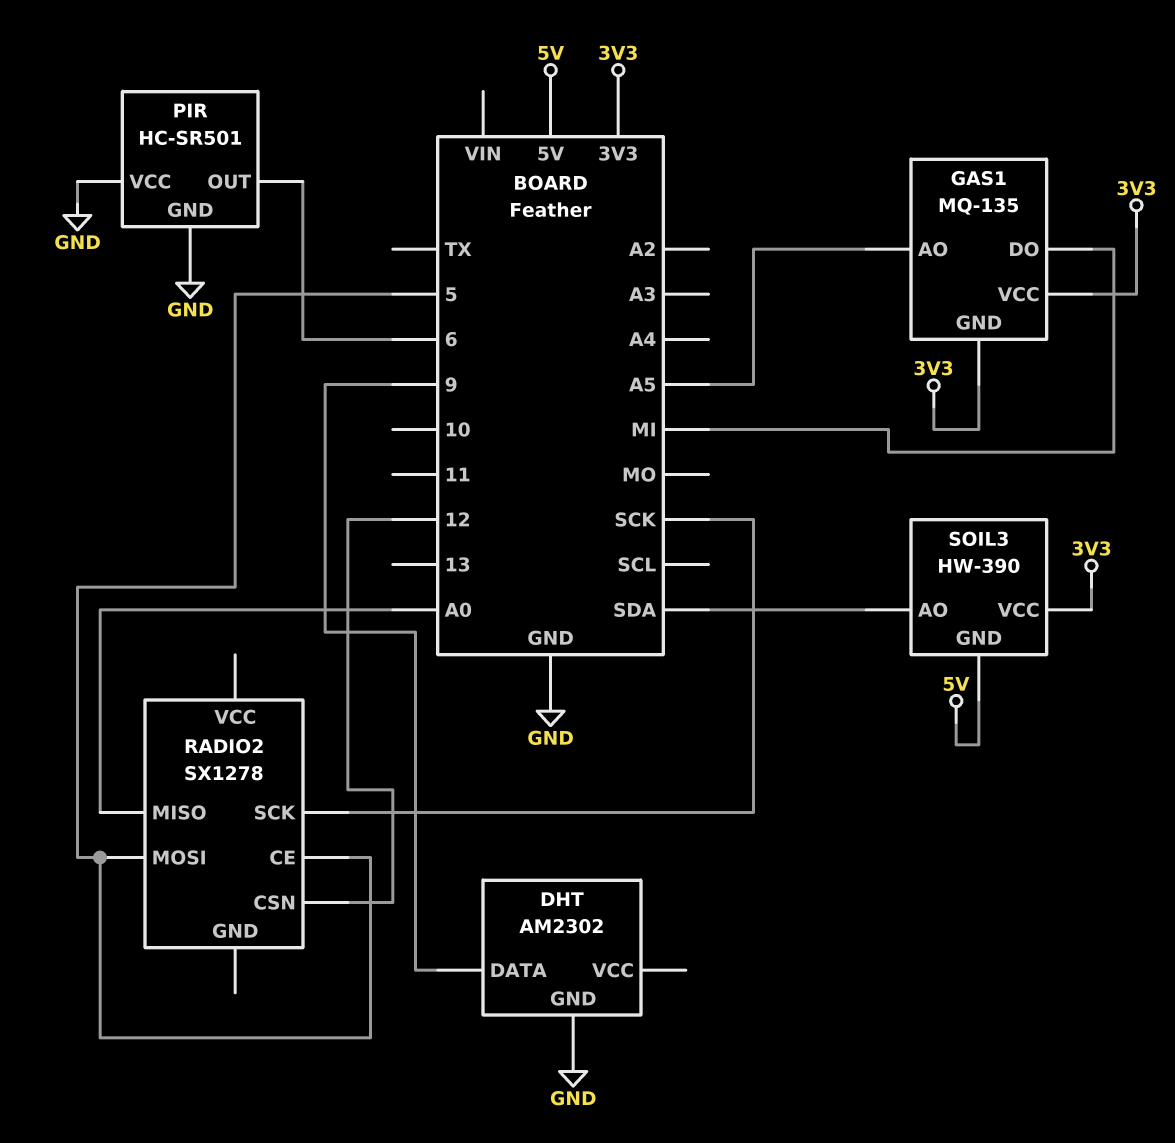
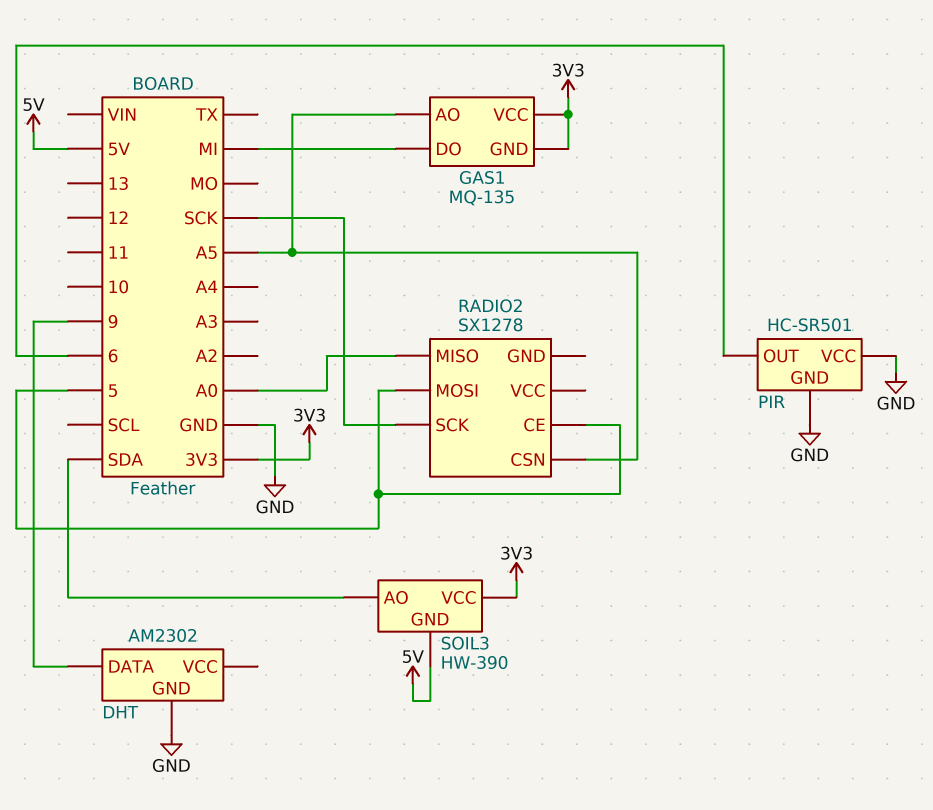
RADIO2 pin CSN: 12 -> A5

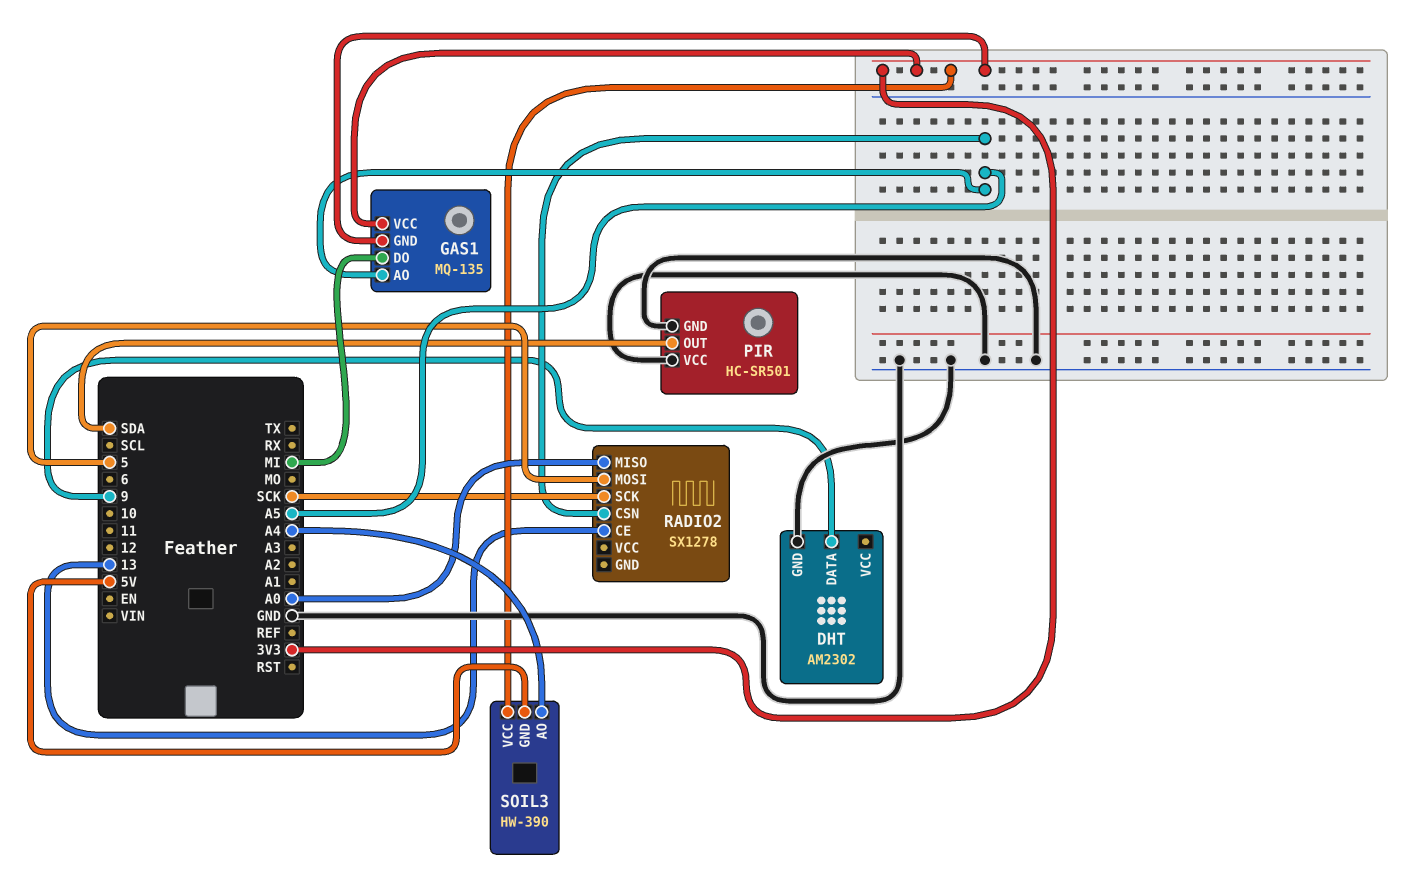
PIR pin OUT: 6 -> SDA
RADIO2 pin CE: 5 -> 13
SOIL3 pin AO: SDA -> A4

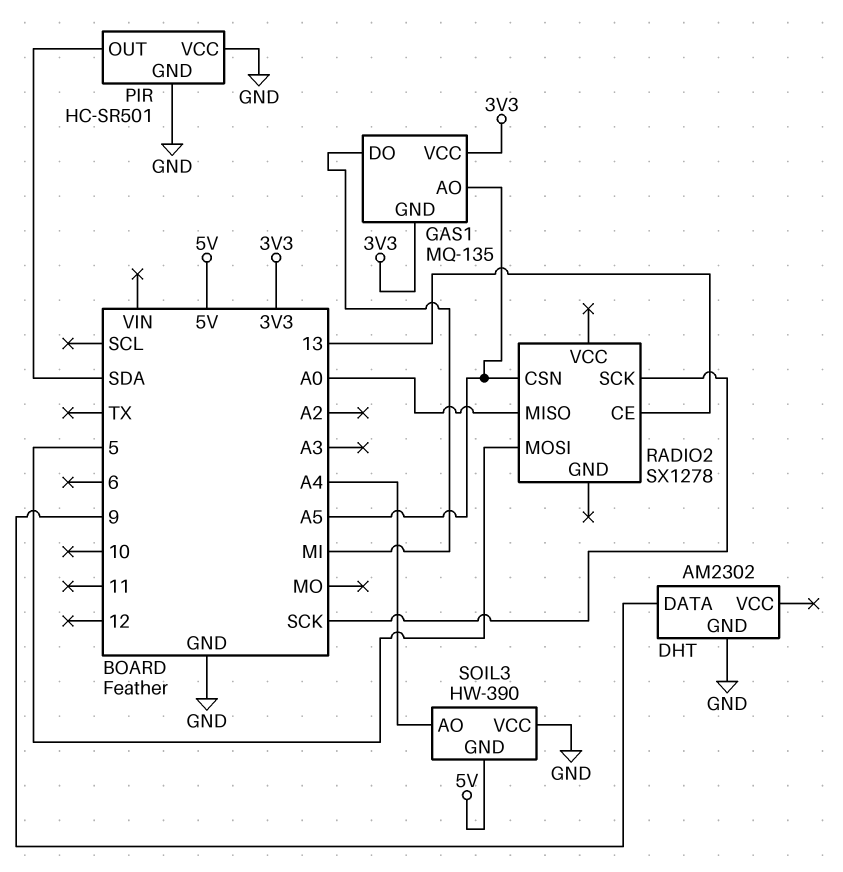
SOIL3 pin VCC: 3V3 -> GND

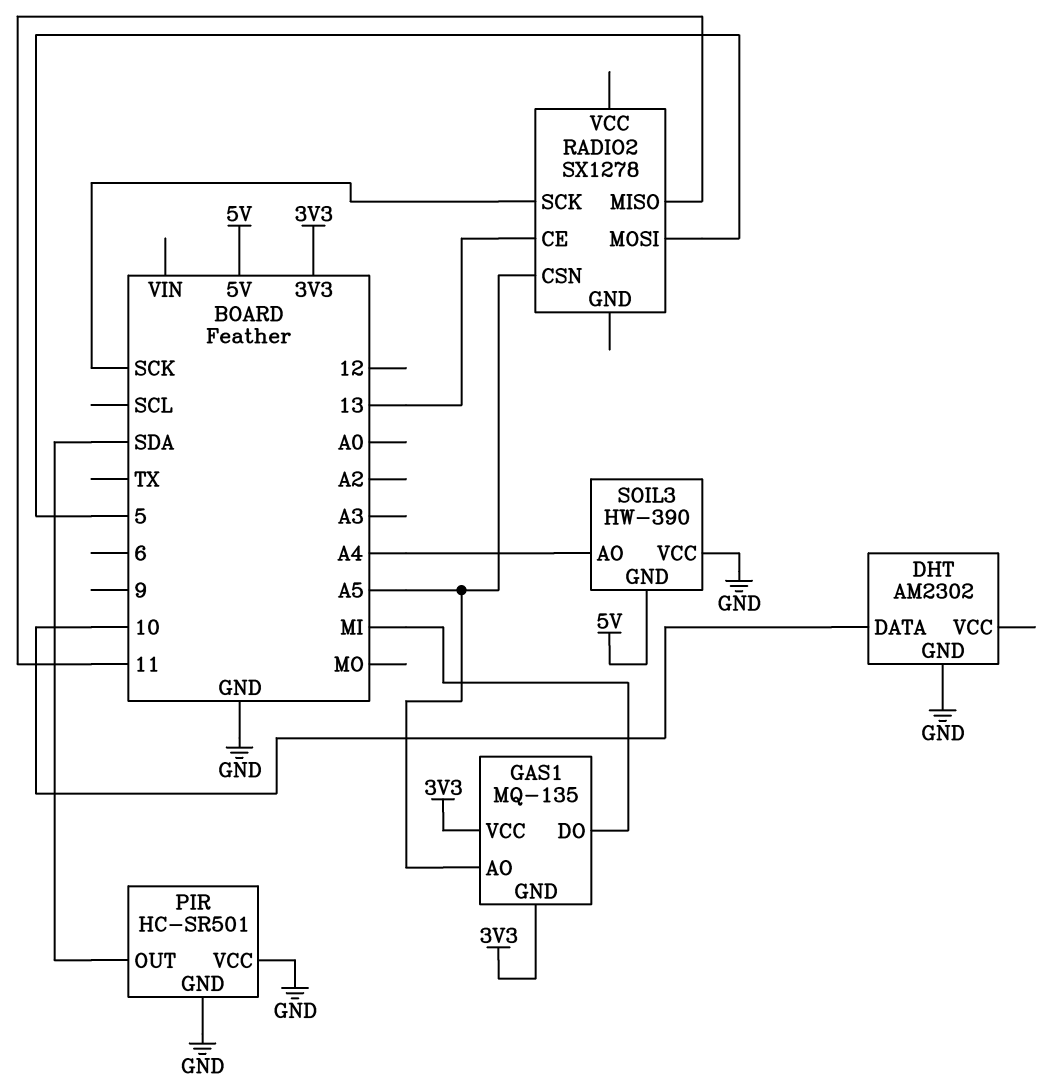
DHT pin DATA: 9 -> 10
RADIO2 pin MISO: A0 -> 11

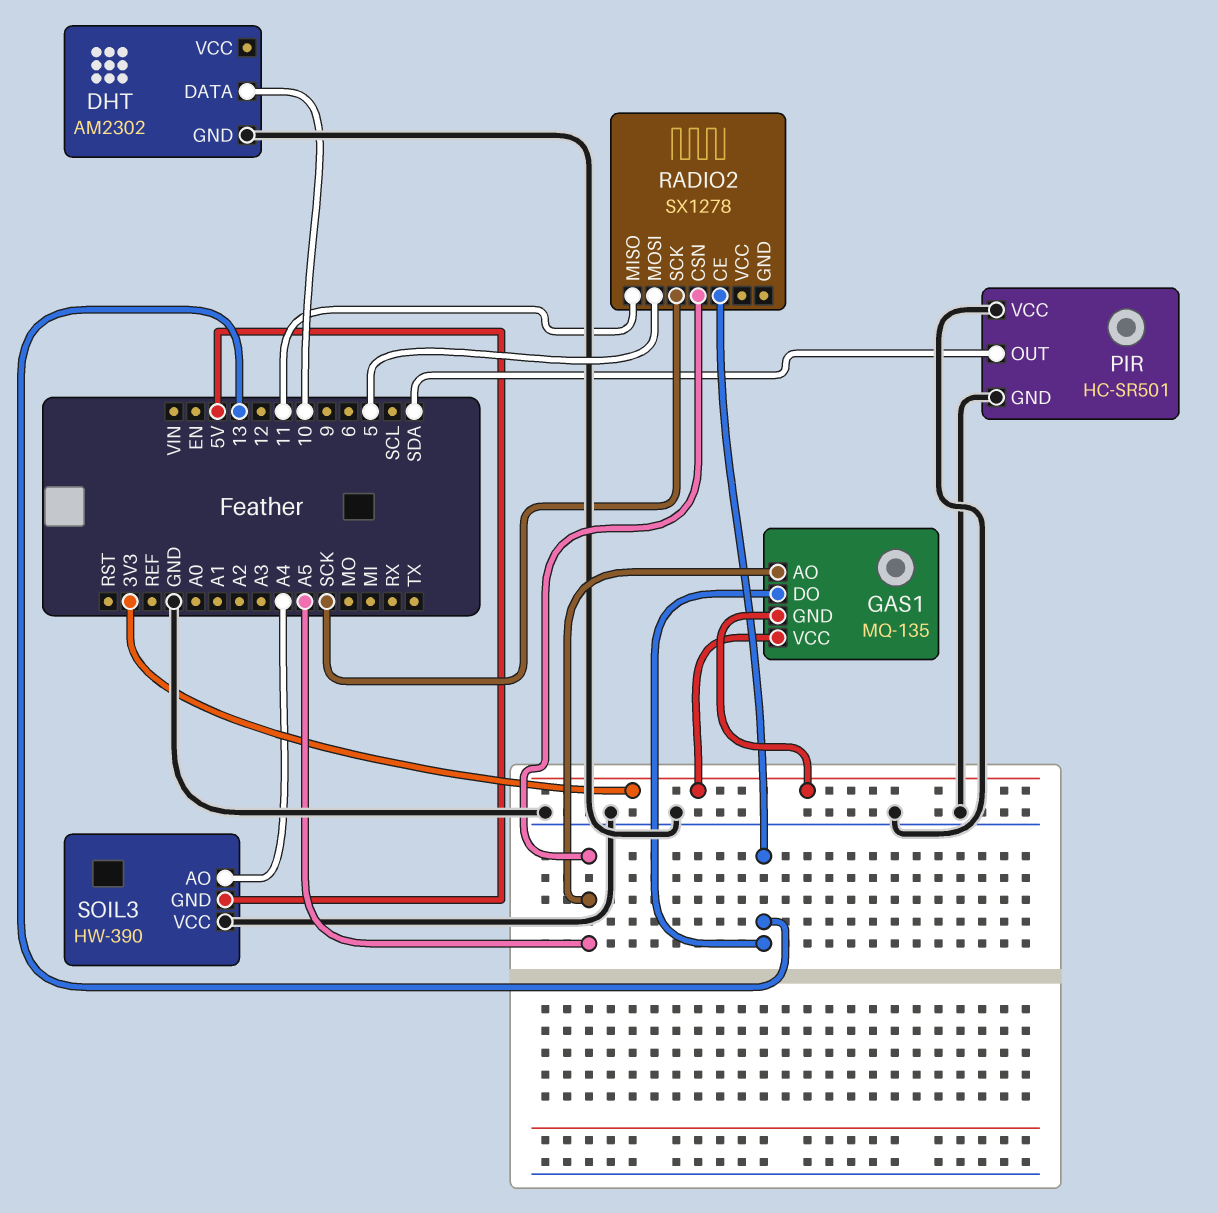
GAS1 pin DO: MI -> 13

